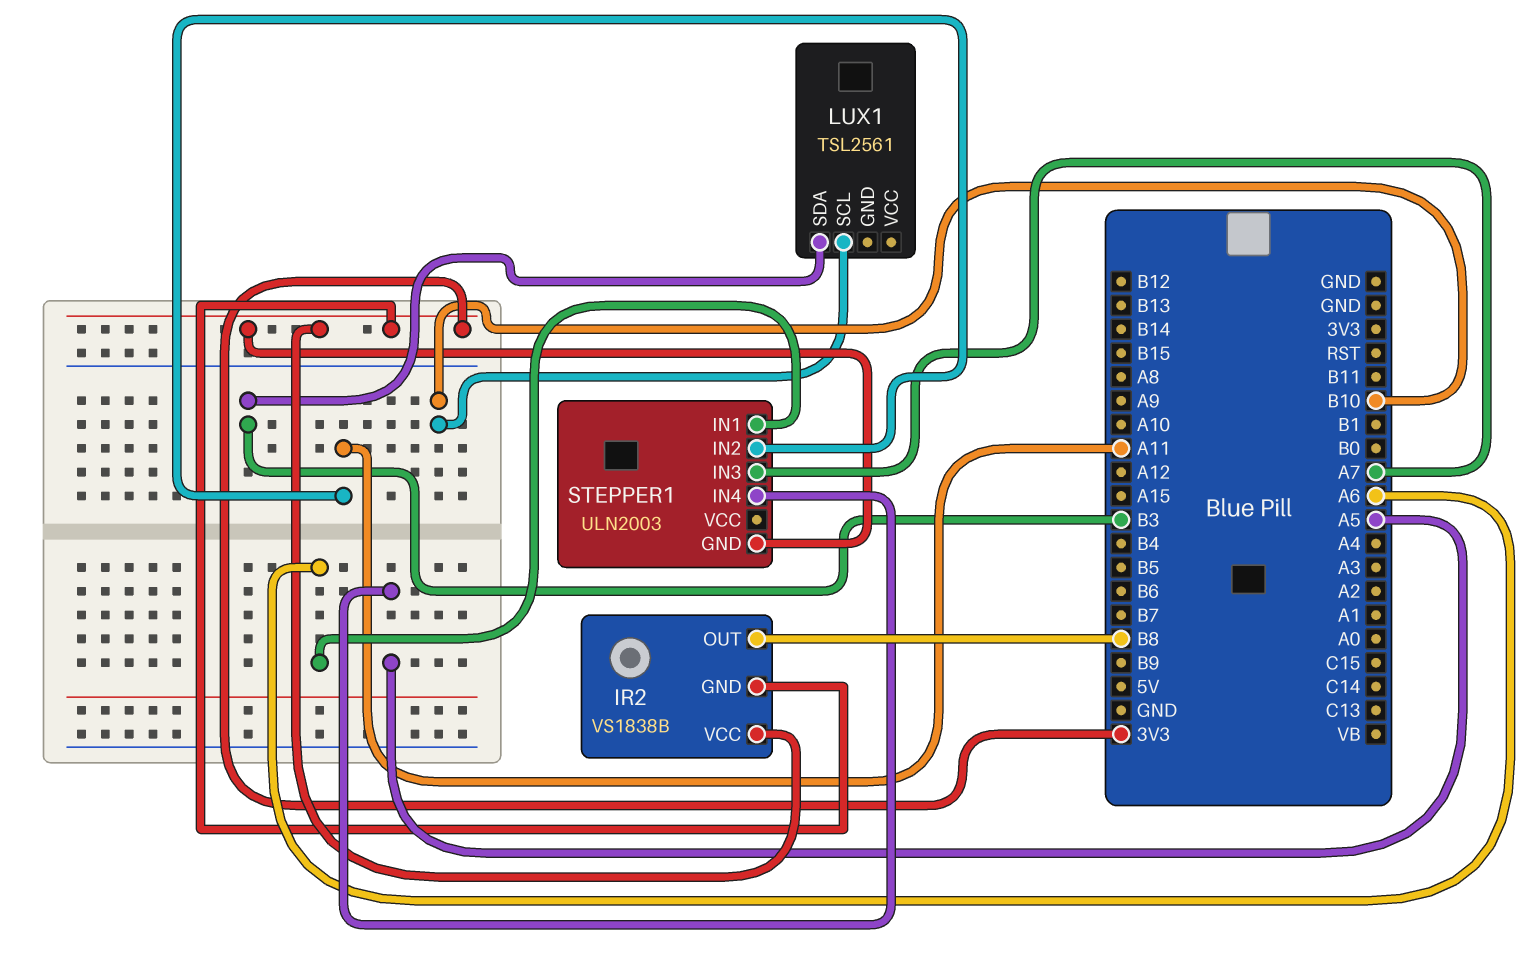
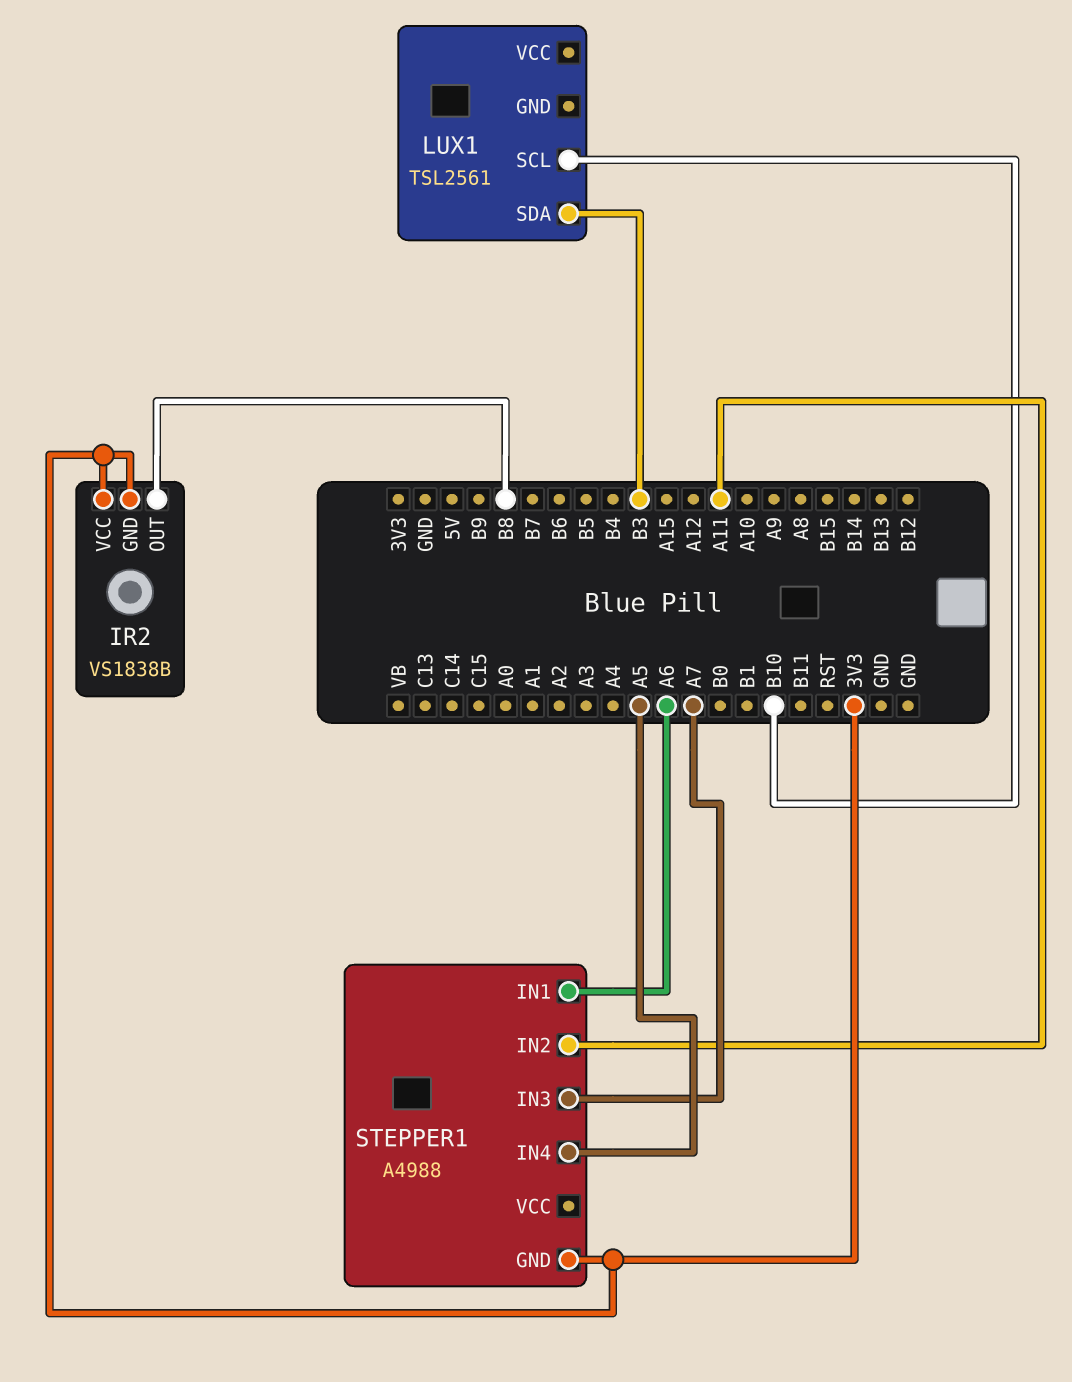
STEPPER1: ULN2003 -> A4988

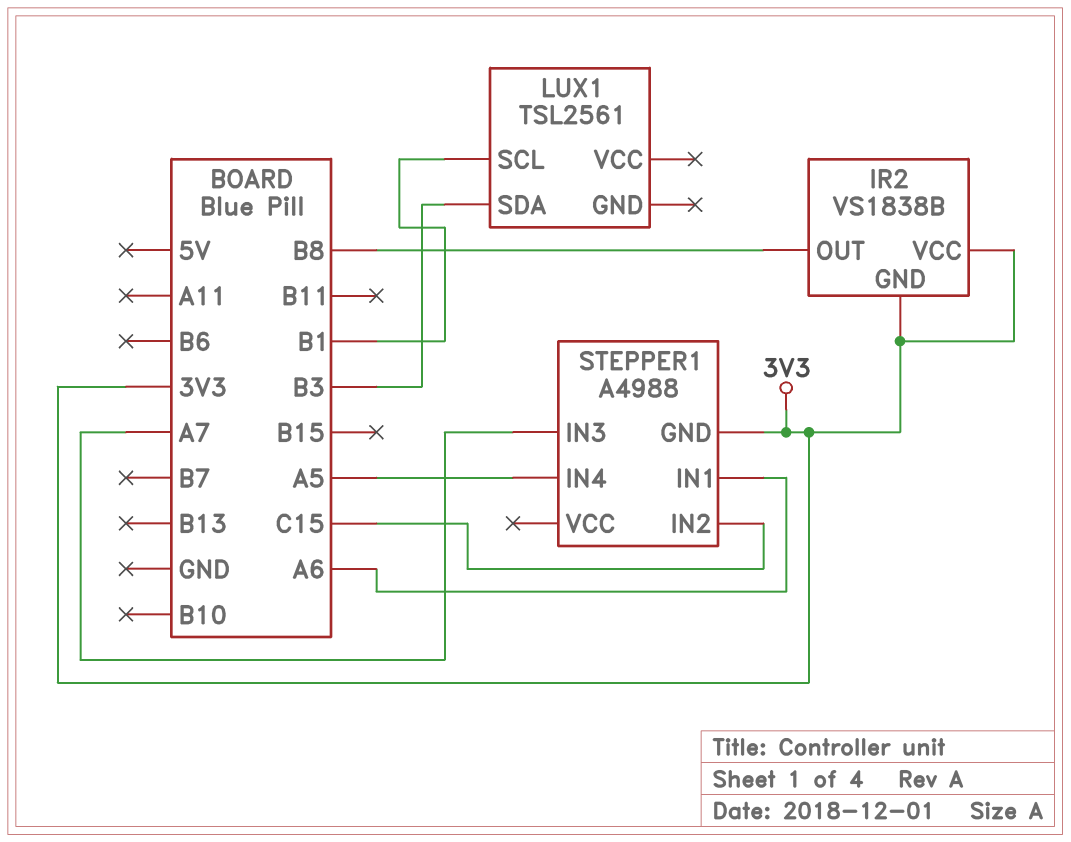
LUX1 pin SCL: B10 -> B1
STEPPER1 pin IN2: A11 -> C15

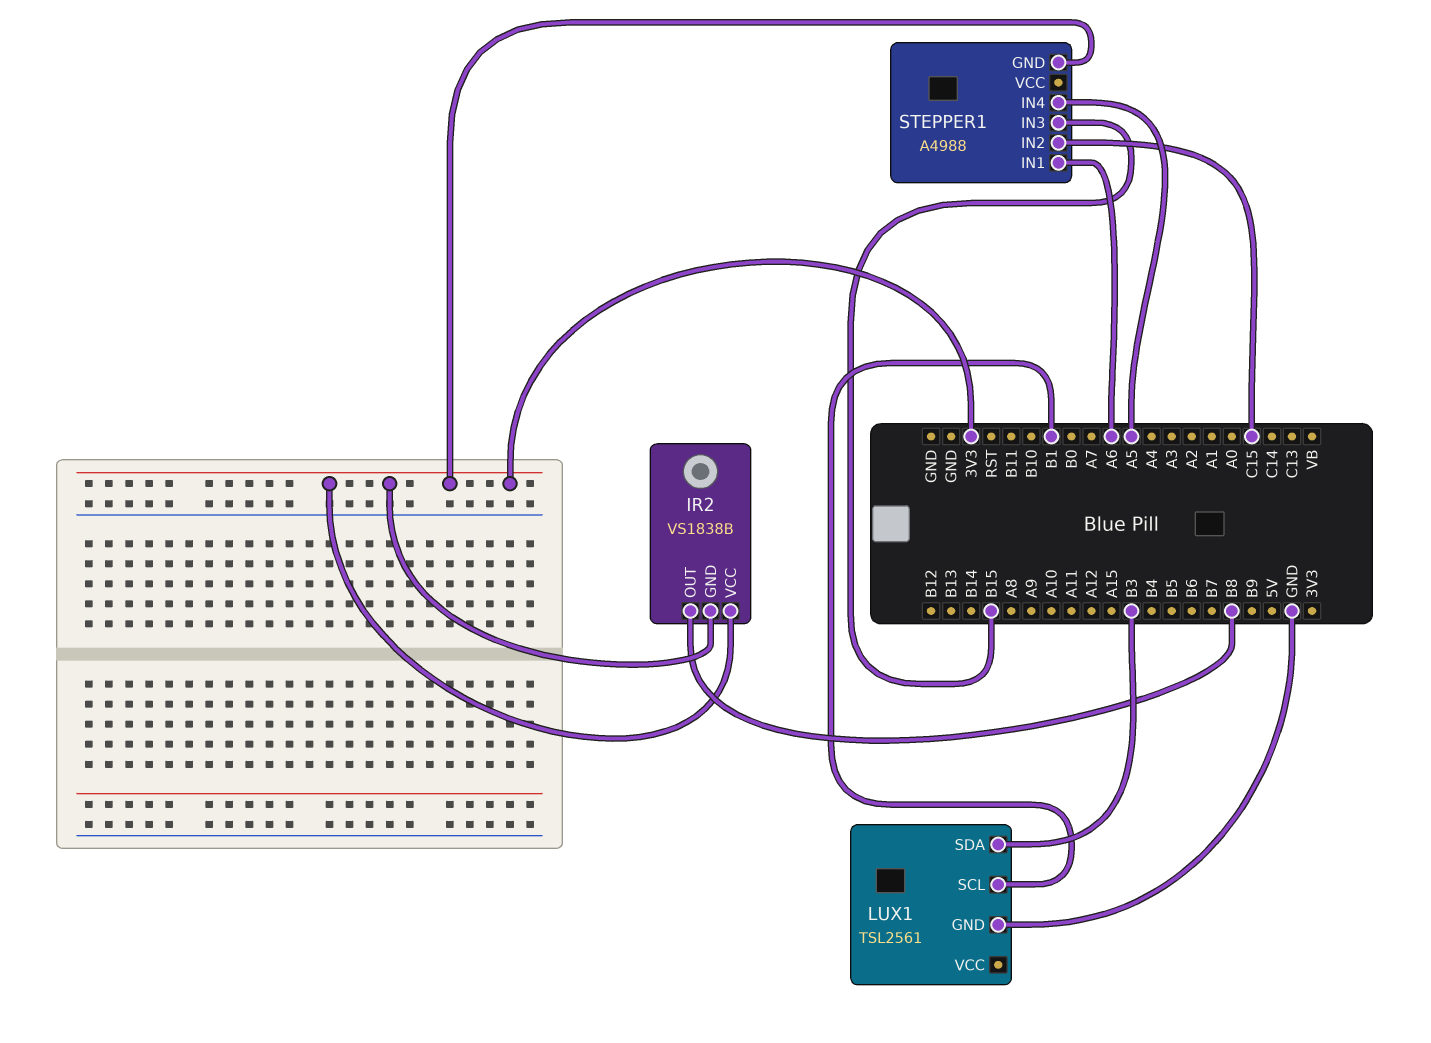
LUX1 pin GND: none -> GND
STEPPER1 pin IN3: A7 -> B15

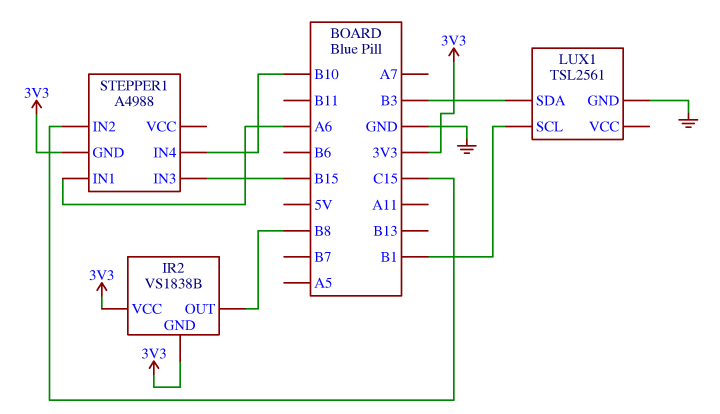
STEPPER1 pin IN4: A5 -> B10

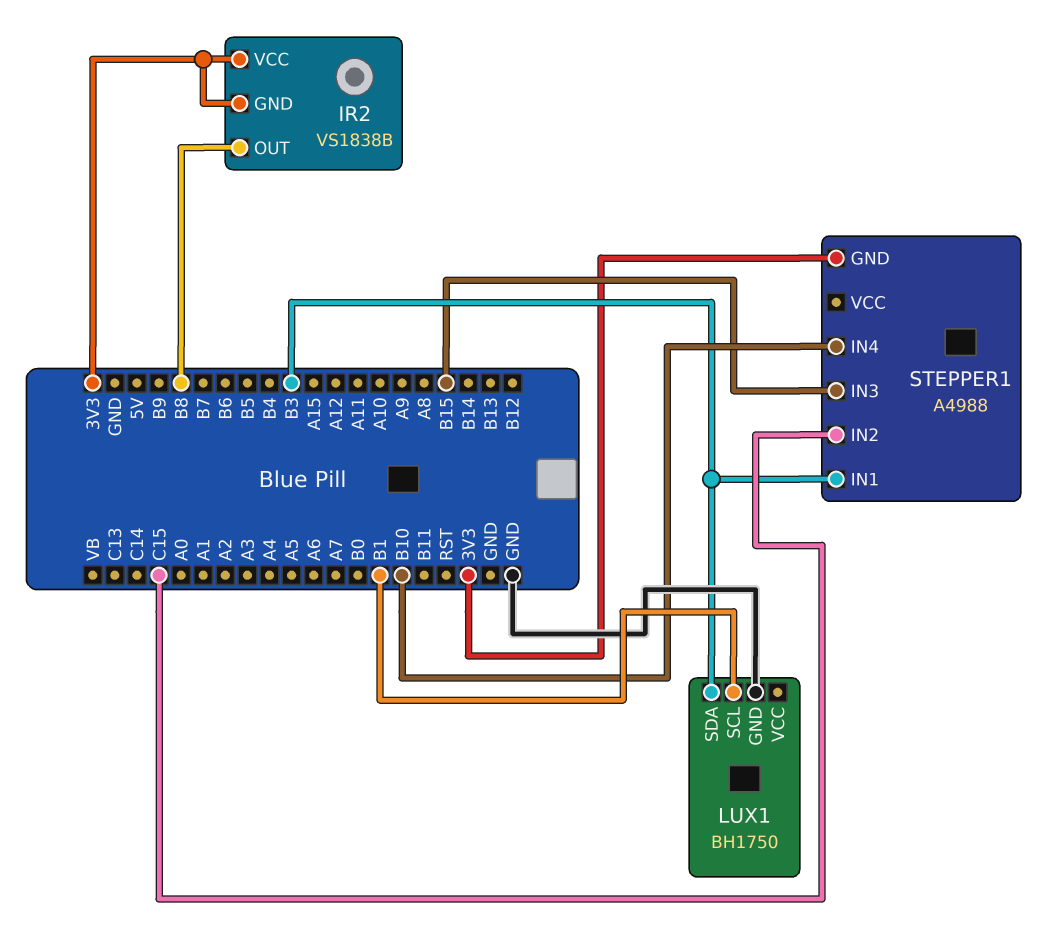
LUX1: TSL2561 -> BH1750
STEPPER1 pin IN1: A6 -> B3

